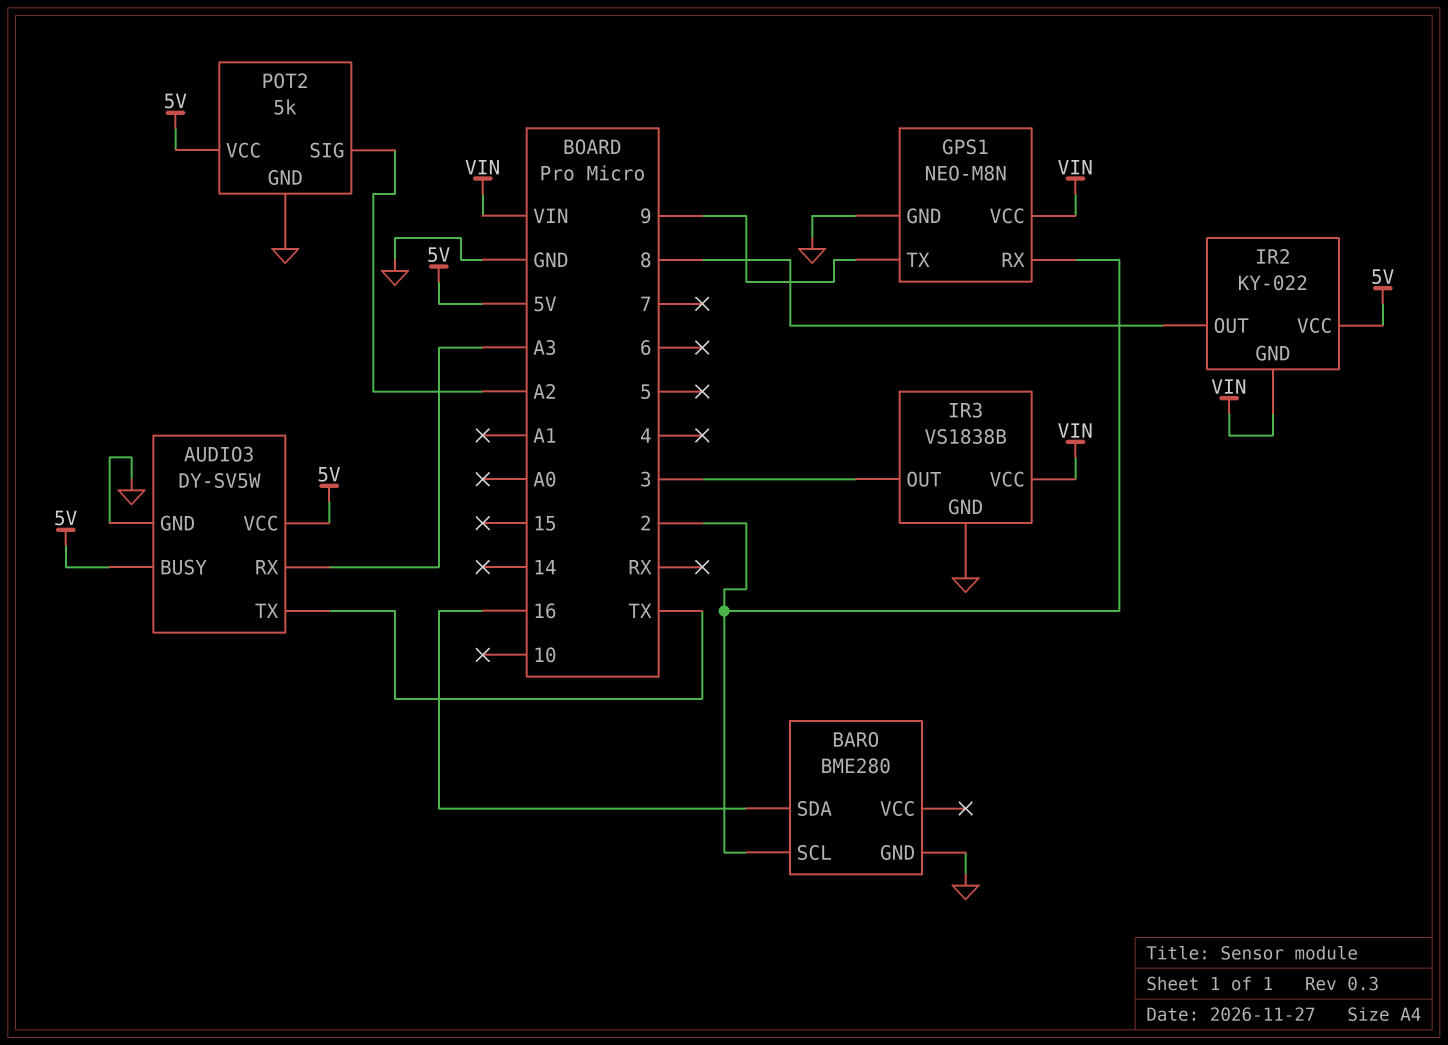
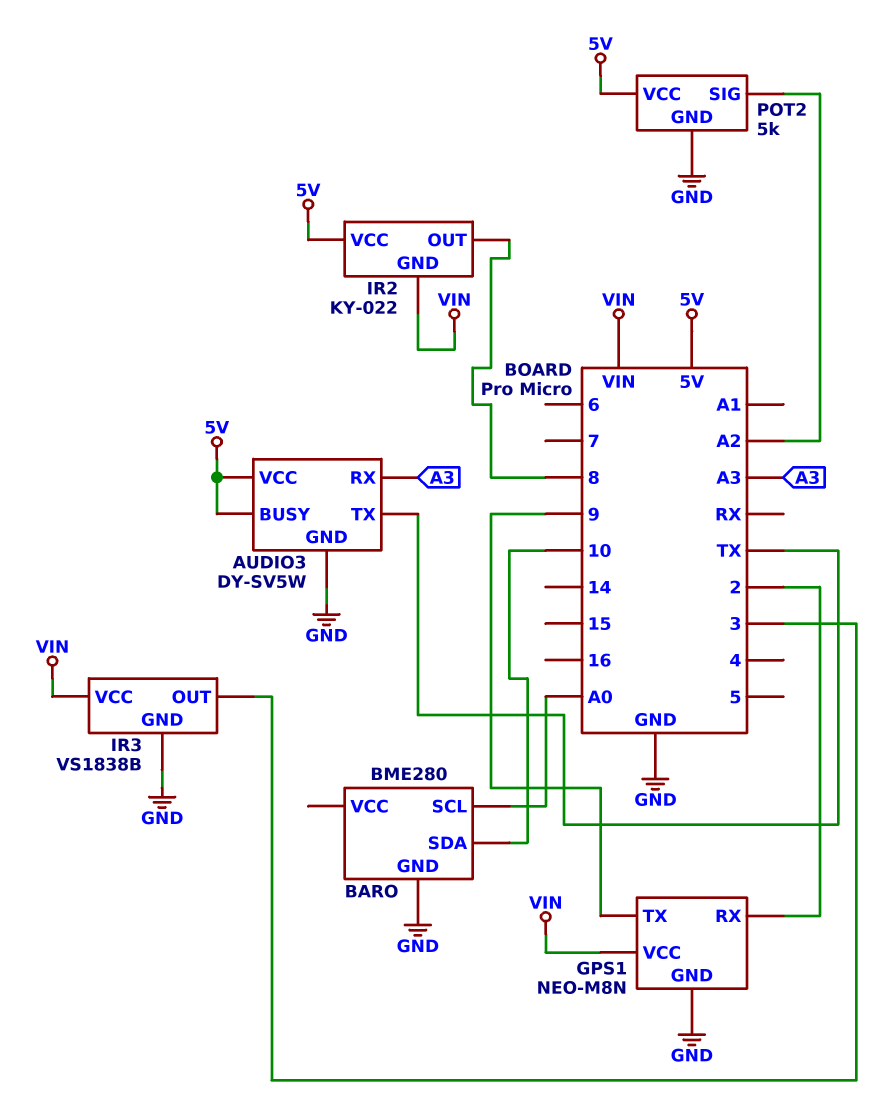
BARO pin SCL: 2 -> A0
BARO pin SDA: 16 -> 10

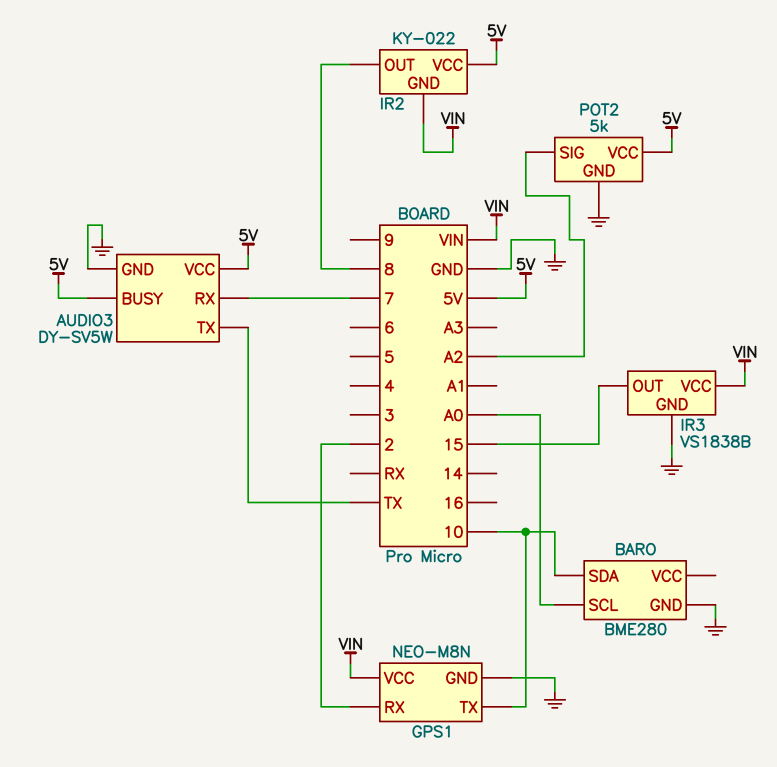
AUDIO3 pin RX: A3 -> 7
GPS1 pin TX: 9 -> 10
IR3 pin OUT: 3 -> 15

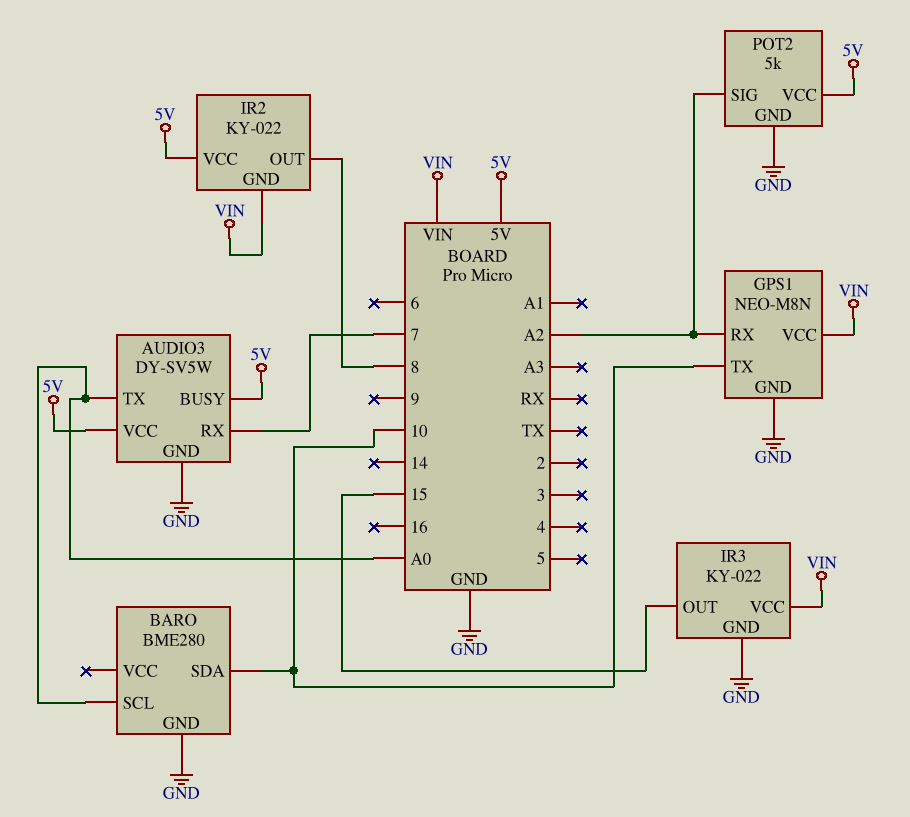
AUDIO3 pin TX: TX -> A0
GPS1 pin RX: 2 -> A2
IR3: VS1838B -> KY-022

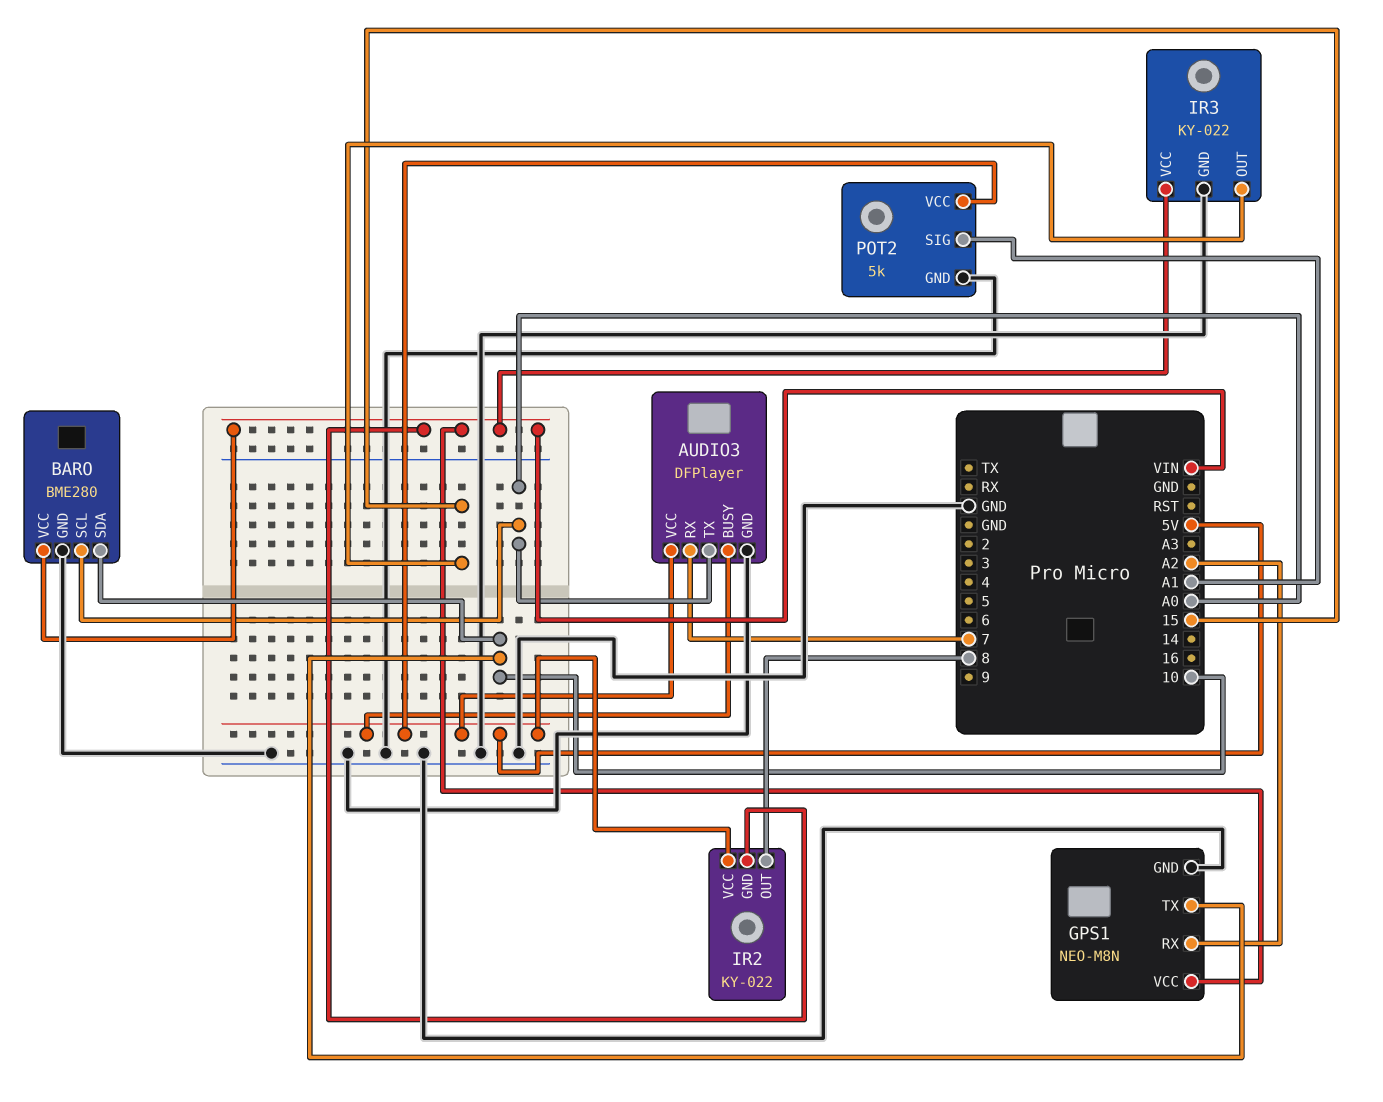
AUDIO3: DY-SV5W -> DFPlayer
BARO pin VCC: none -> VIN
POT2 pin SIG: A2 -> A1

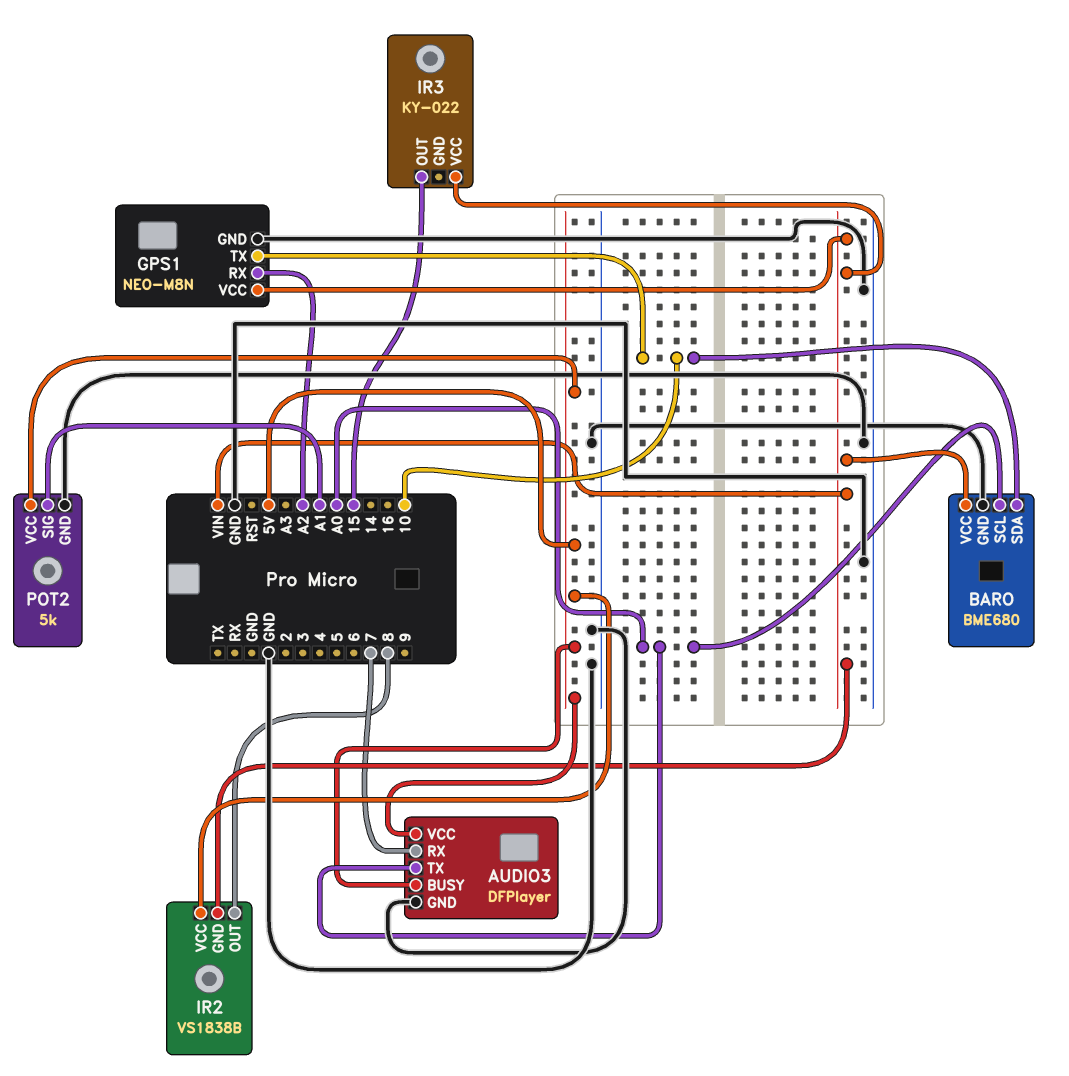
BARO: BME280 -> BME680
IR2: KY-022 -> VS1838B
IR3 pin GND: GND -> none

